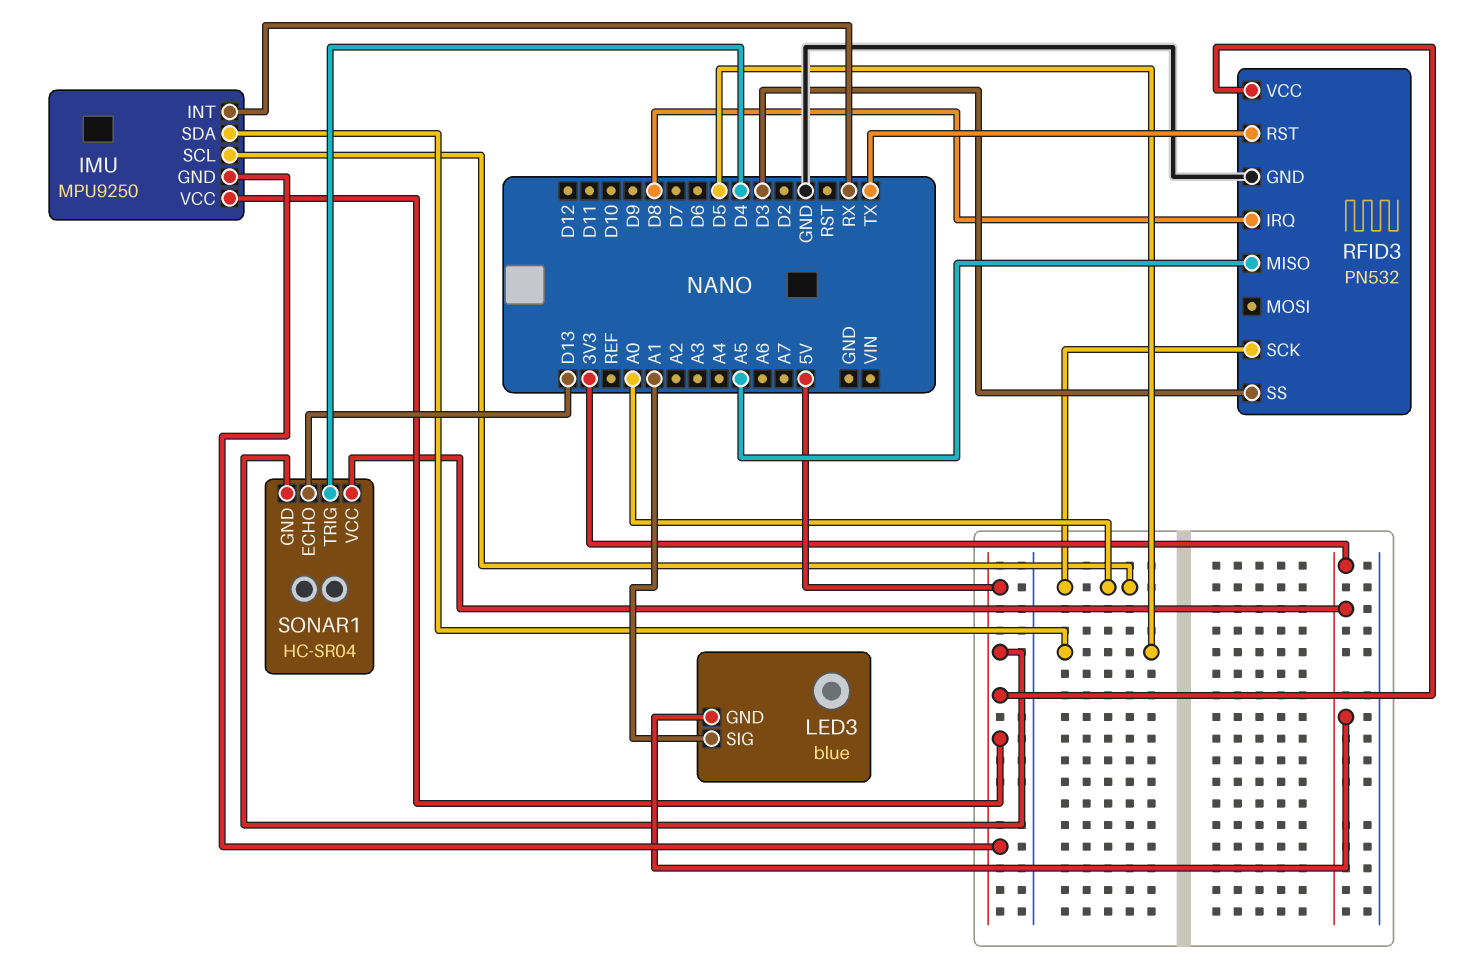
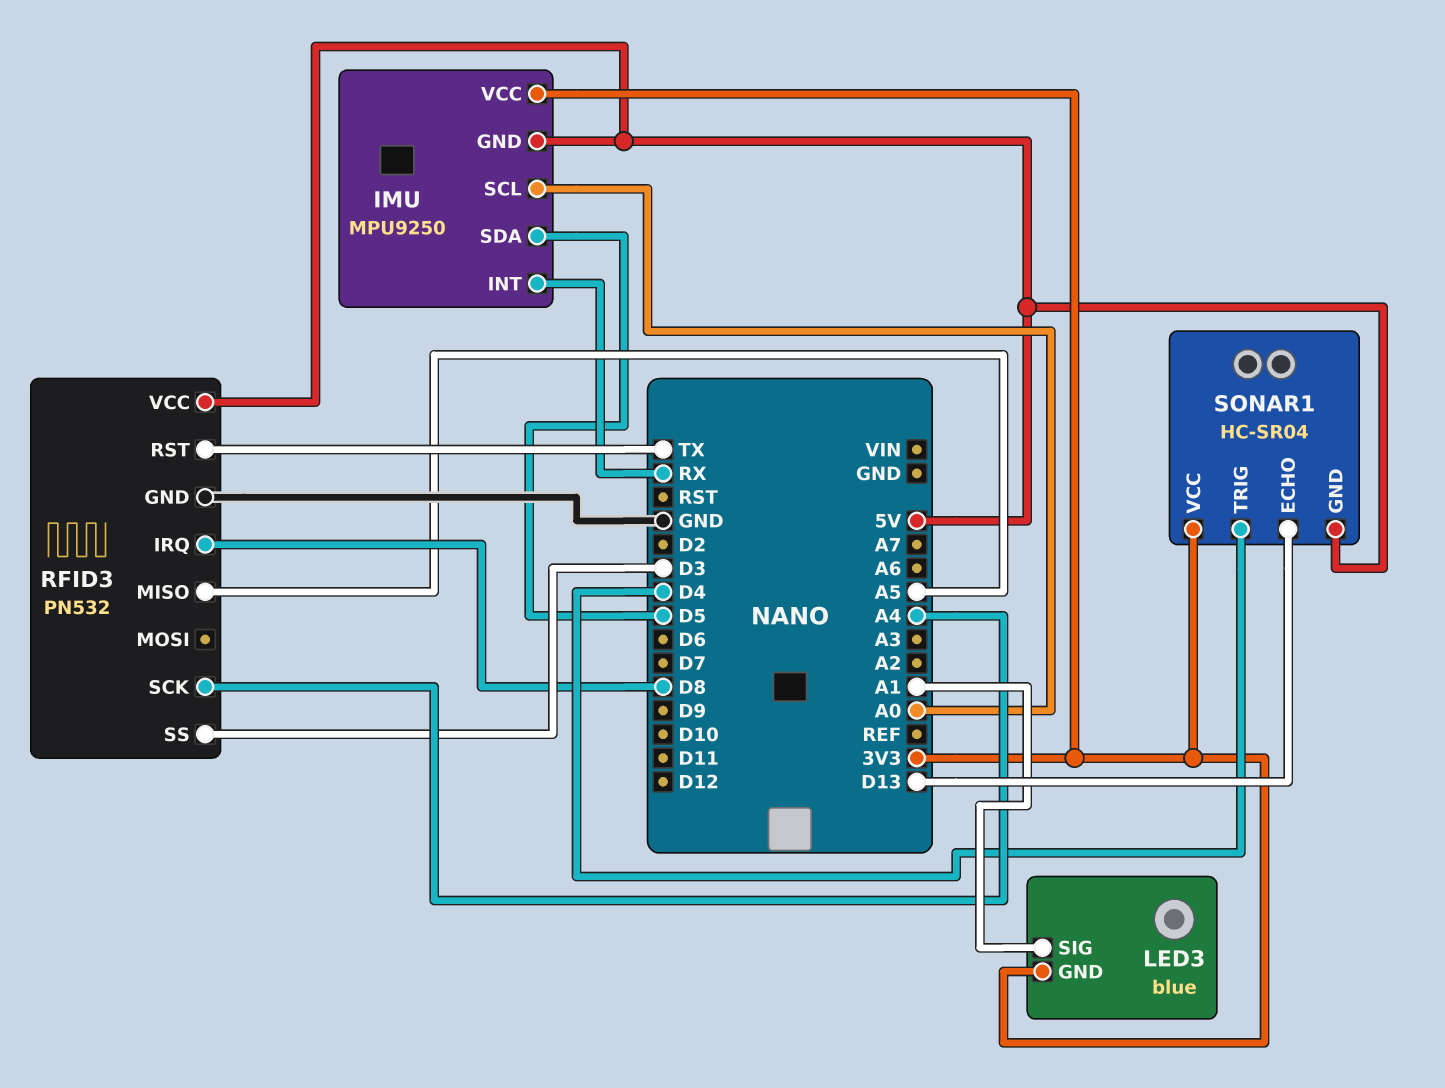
IMU pin VCC: 5V -> 3V3
RFID3 pin SCK: A0 -> A4

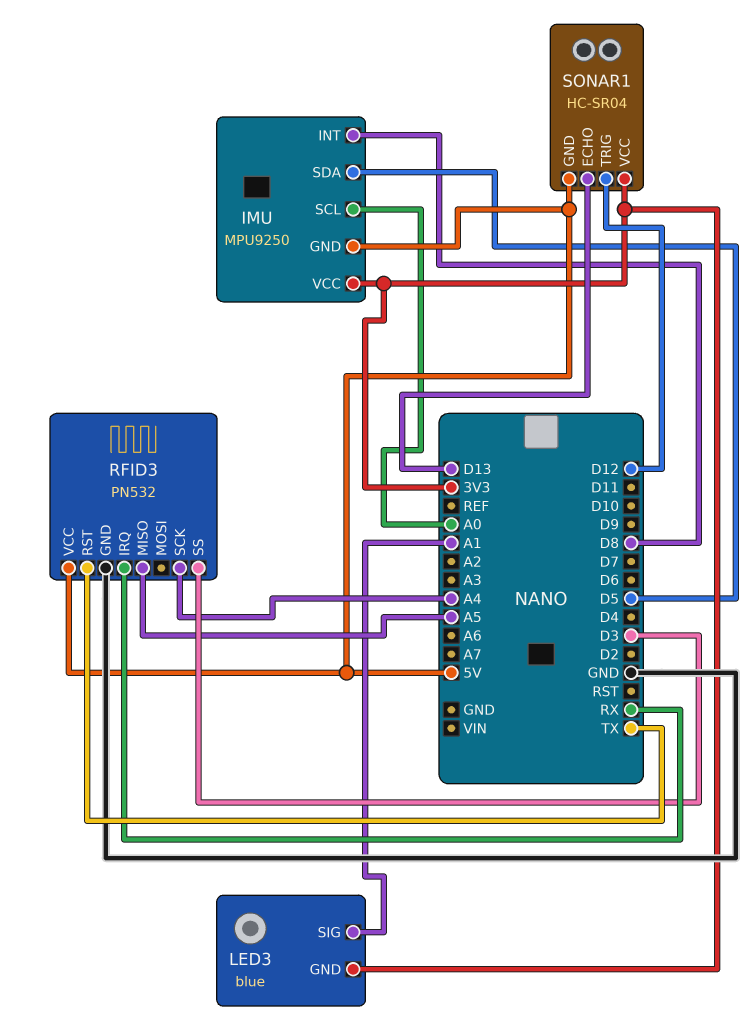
IMU pin INT: RX -> D8
RFID3 pin IRQ: D8 -> RX
SONAR1 pin TRIG: D4 -> D12

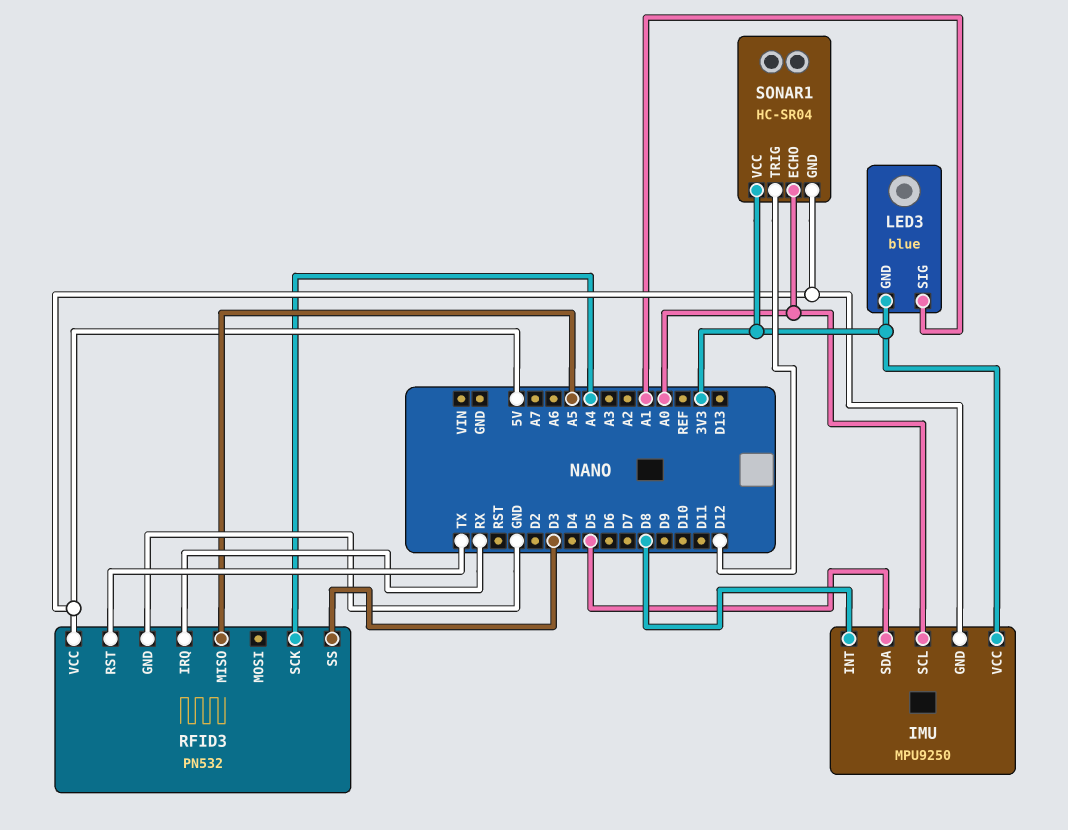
SONAR1 pin ECHO: D13 -> A0

